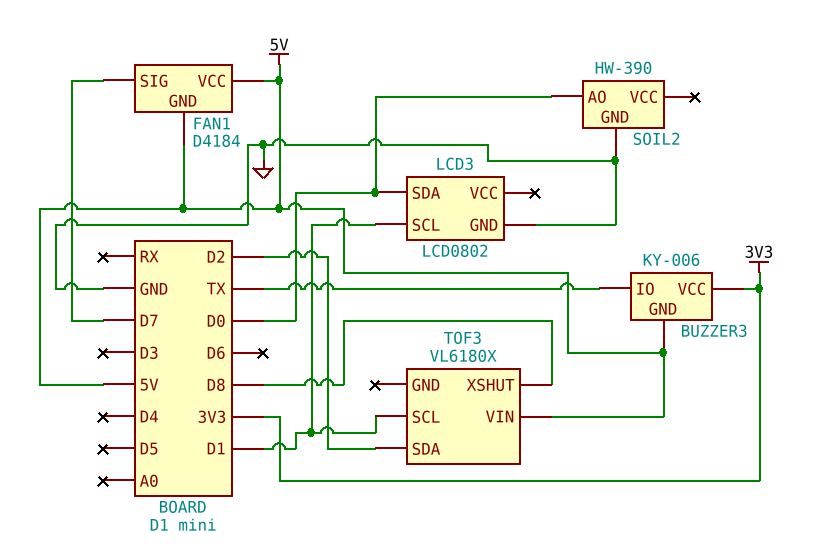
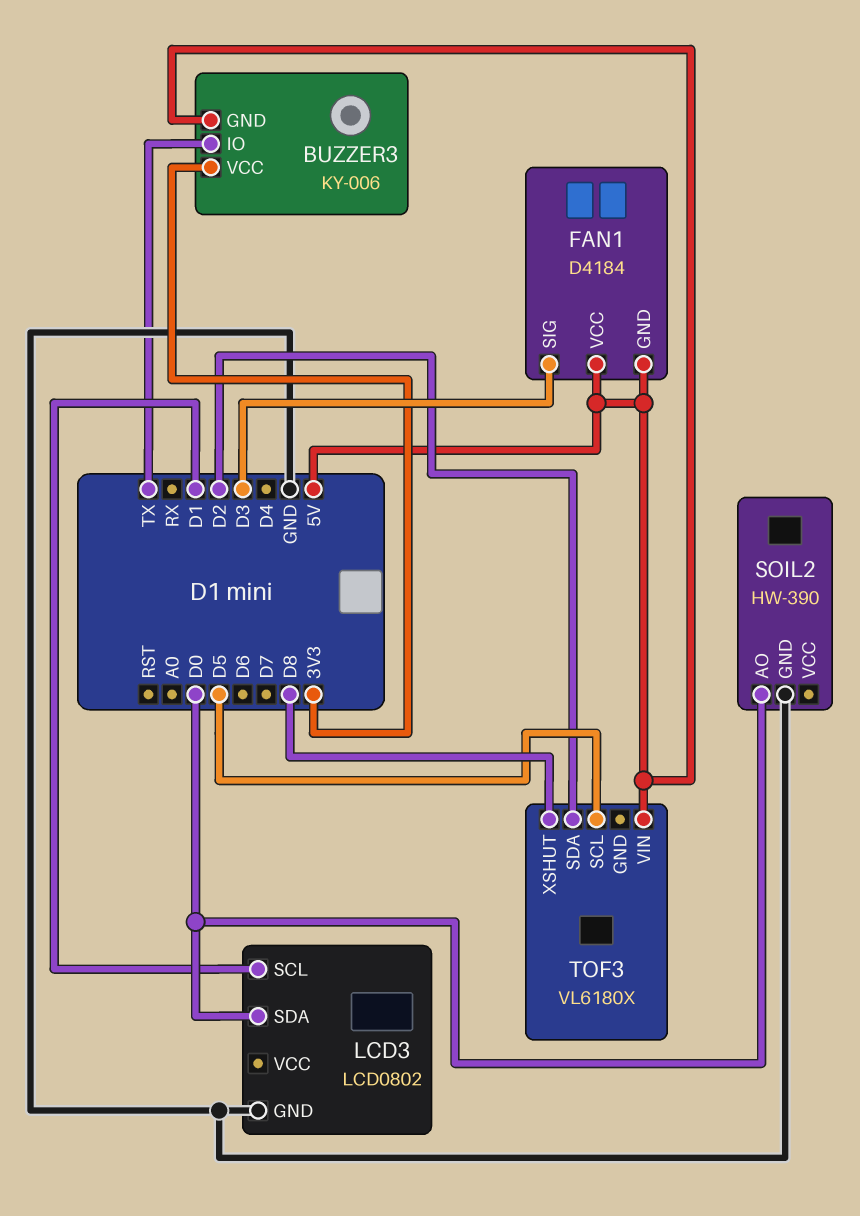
FAN1 pin SIG: D7 -> D3
TOF3 pin SCL: D1 -> D5

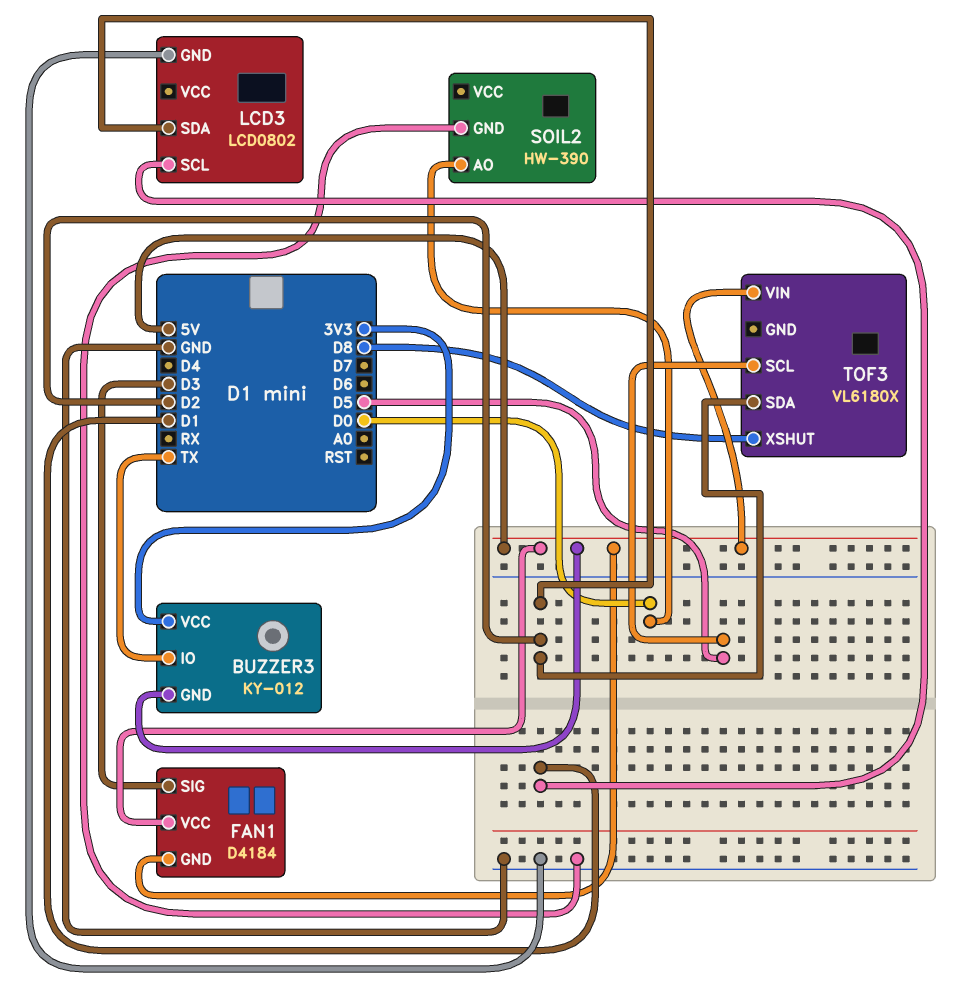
BUZZER3: KY-006 -> KY-012
LCD3 pin SDA: D0 -> D2

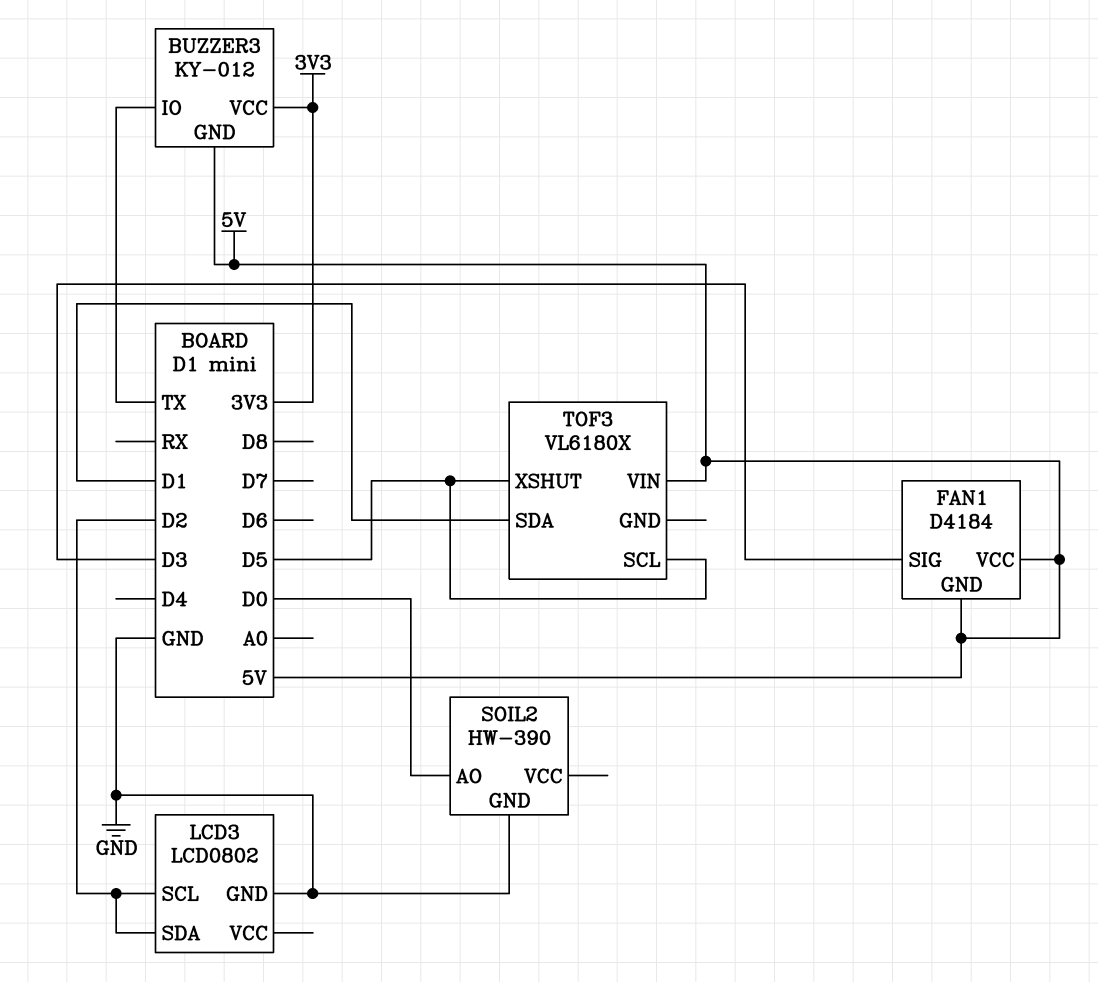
LCD3 pin SCL: D1 -> D2
TOF3 pin SDA: D2 -> D1
TOF3 pin XSHUT: D8 -> D5

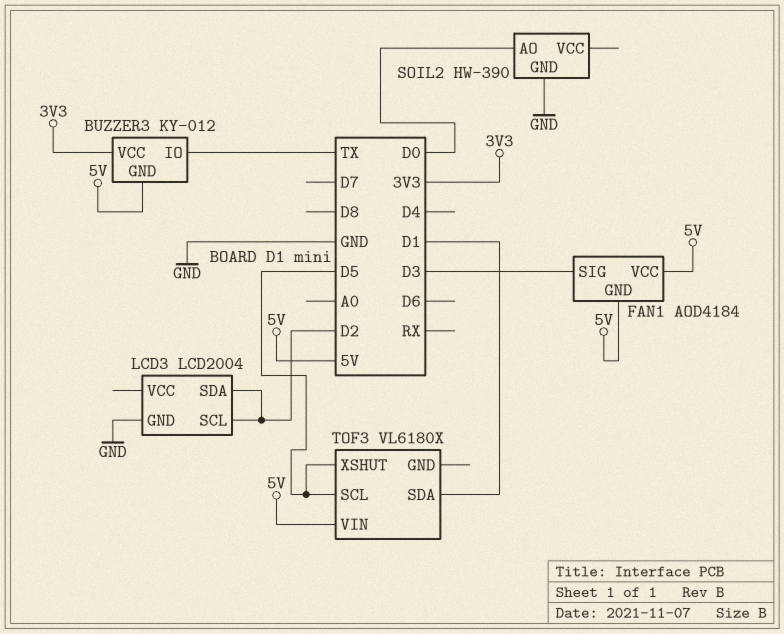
FAN1: D4184 -> AOD4184
LCD3: LCD0802 -> LCD2004

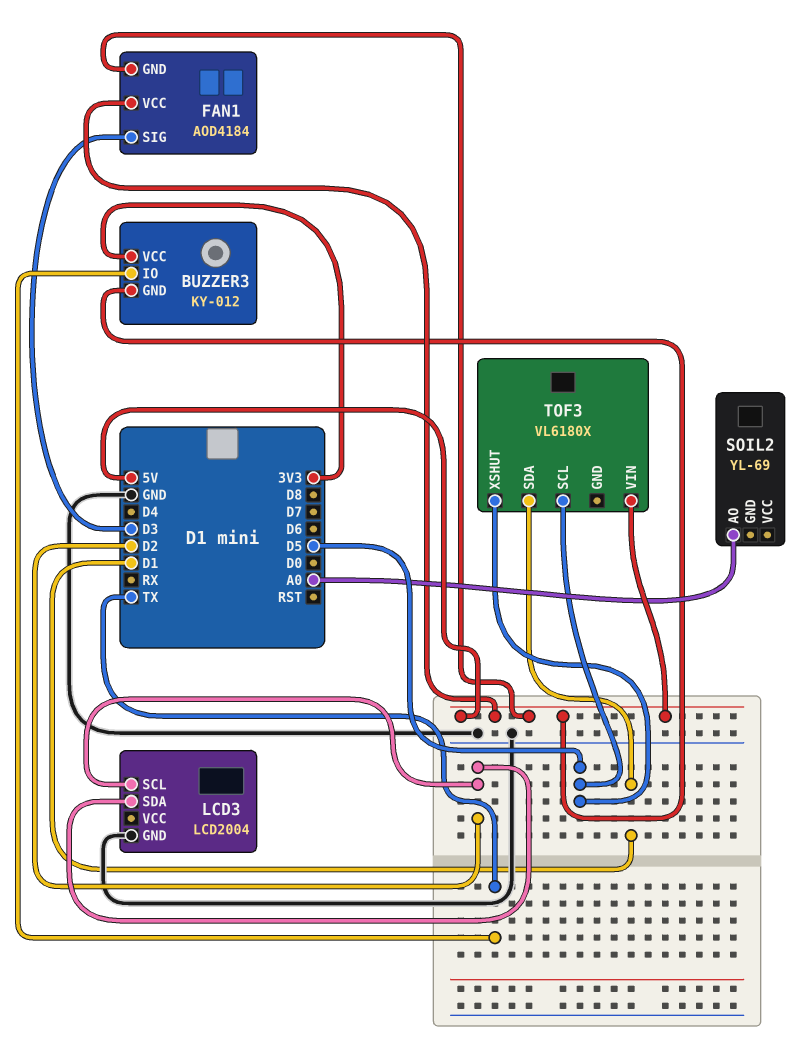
SOIL2: HW-390 -> YL-69
SOIL2 pin AO: D0 -> A0
SOIL2 pin GND: GND -> none

